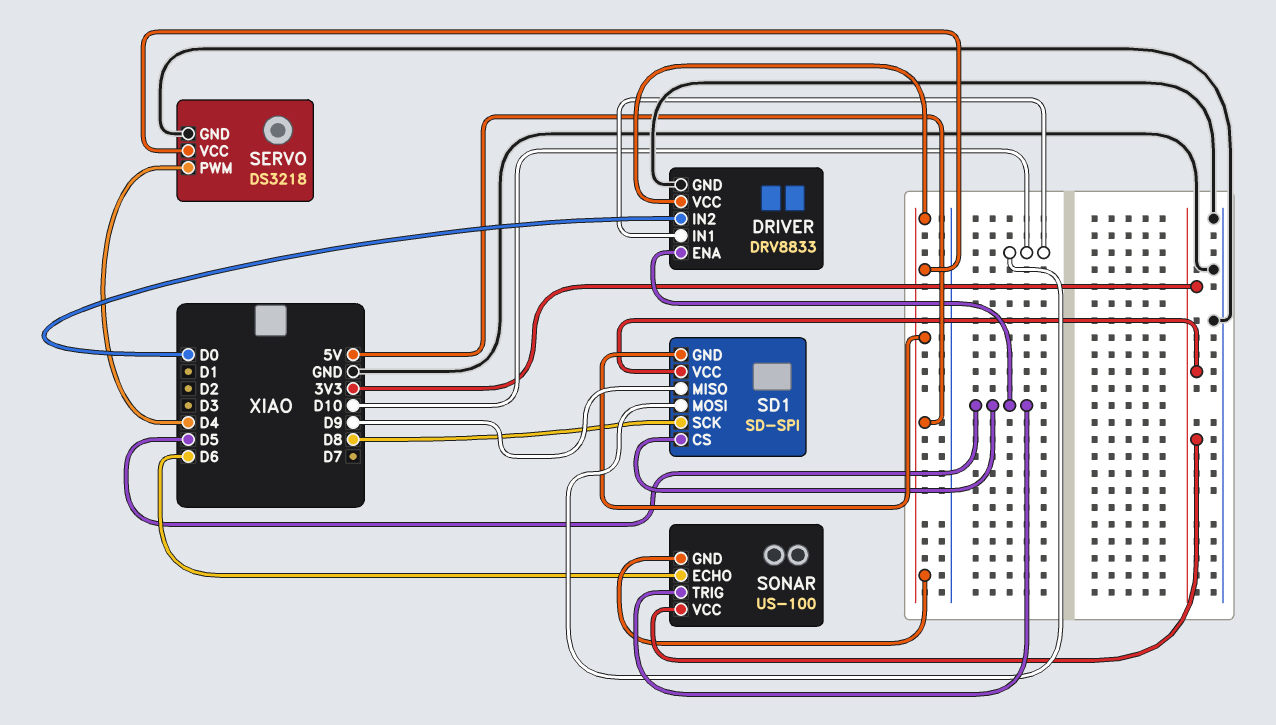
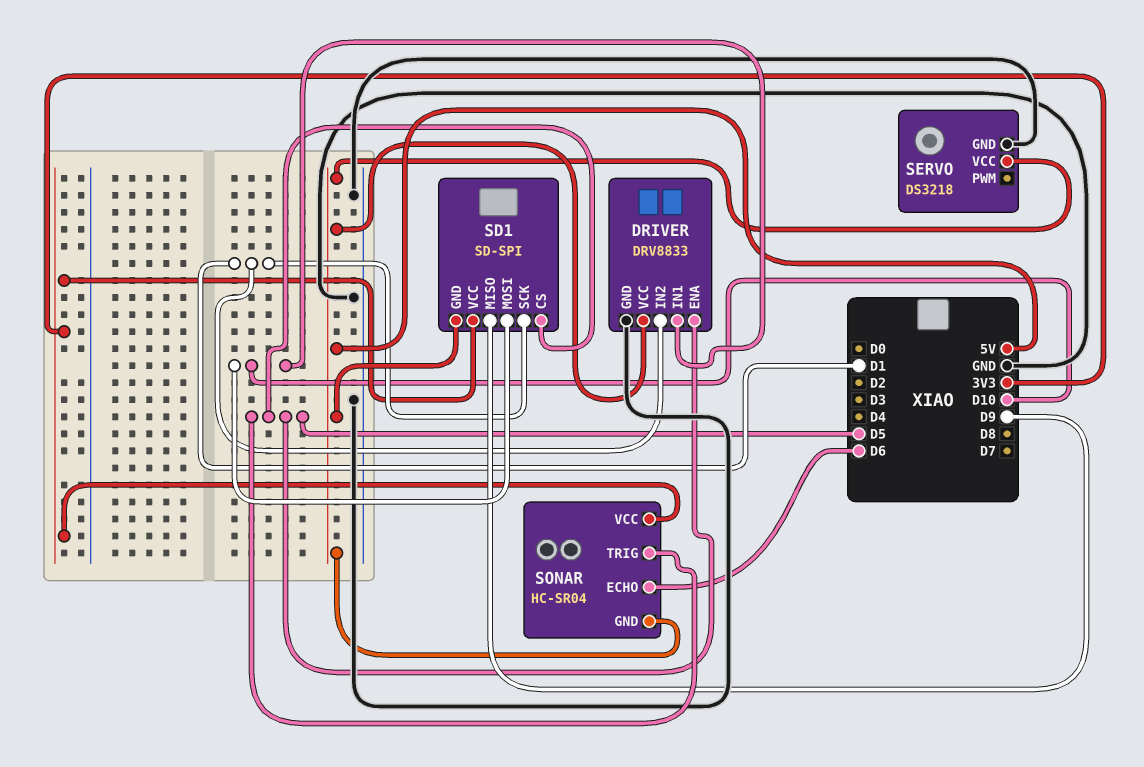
DRIVER pin IN2: D0 -> D1
SD1 pin SCK: D8 -> D1
SERVO pin PWM: D4 -> none
SONAR: US-100 -> HC-SR04

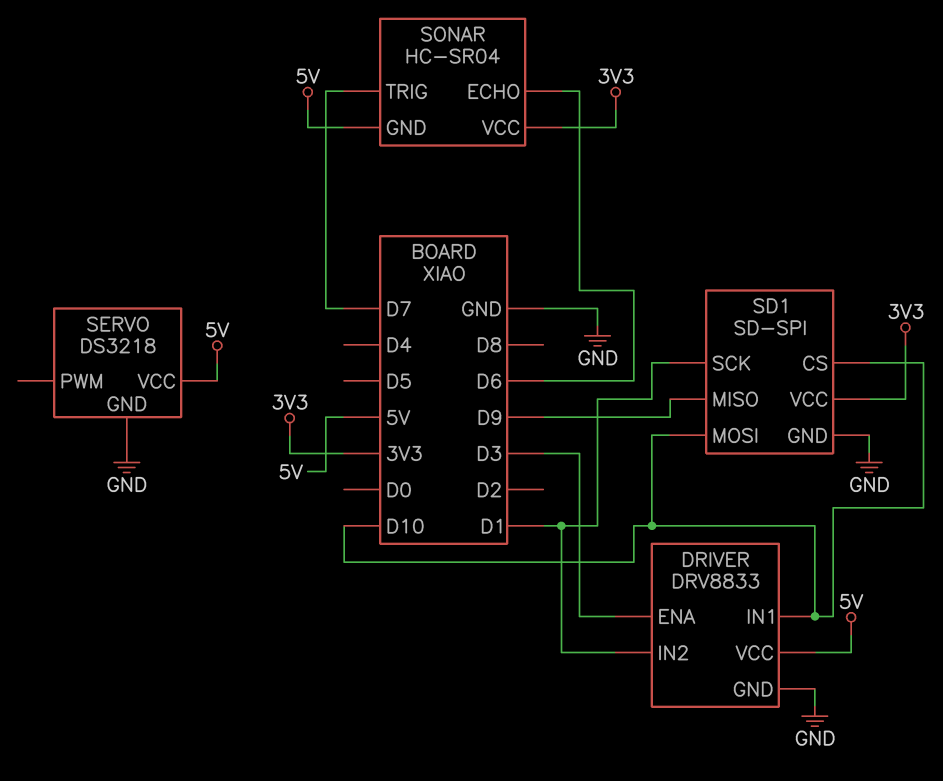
DRIVER pin ENA: D5 -> D3
SD1 pin CS: D5 -> D10
SD1 pin GND: 5V -> GND
SONAR pin TRIG: D5 -> D7

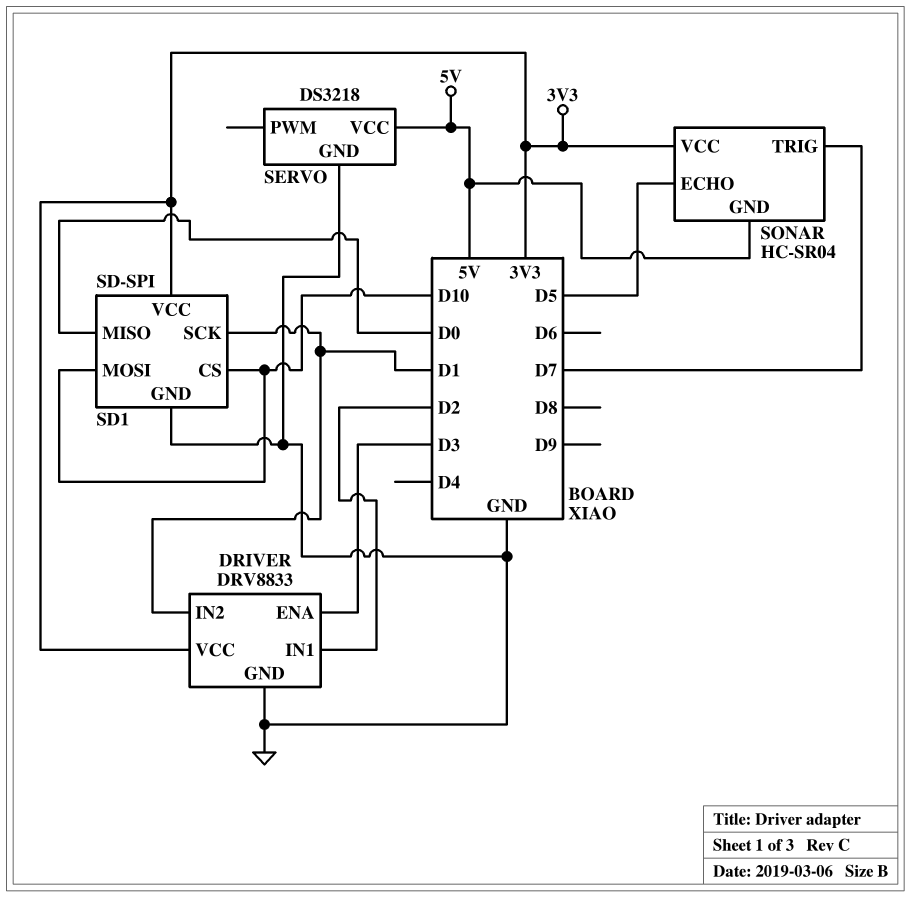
DRIVER pin IN1: D10 -> D2
DRIVER pin VCC: 5V -> 3V3
SD1 pin MISO: D9 -> D0
SONAR pin ECHO: D6 -> D5

